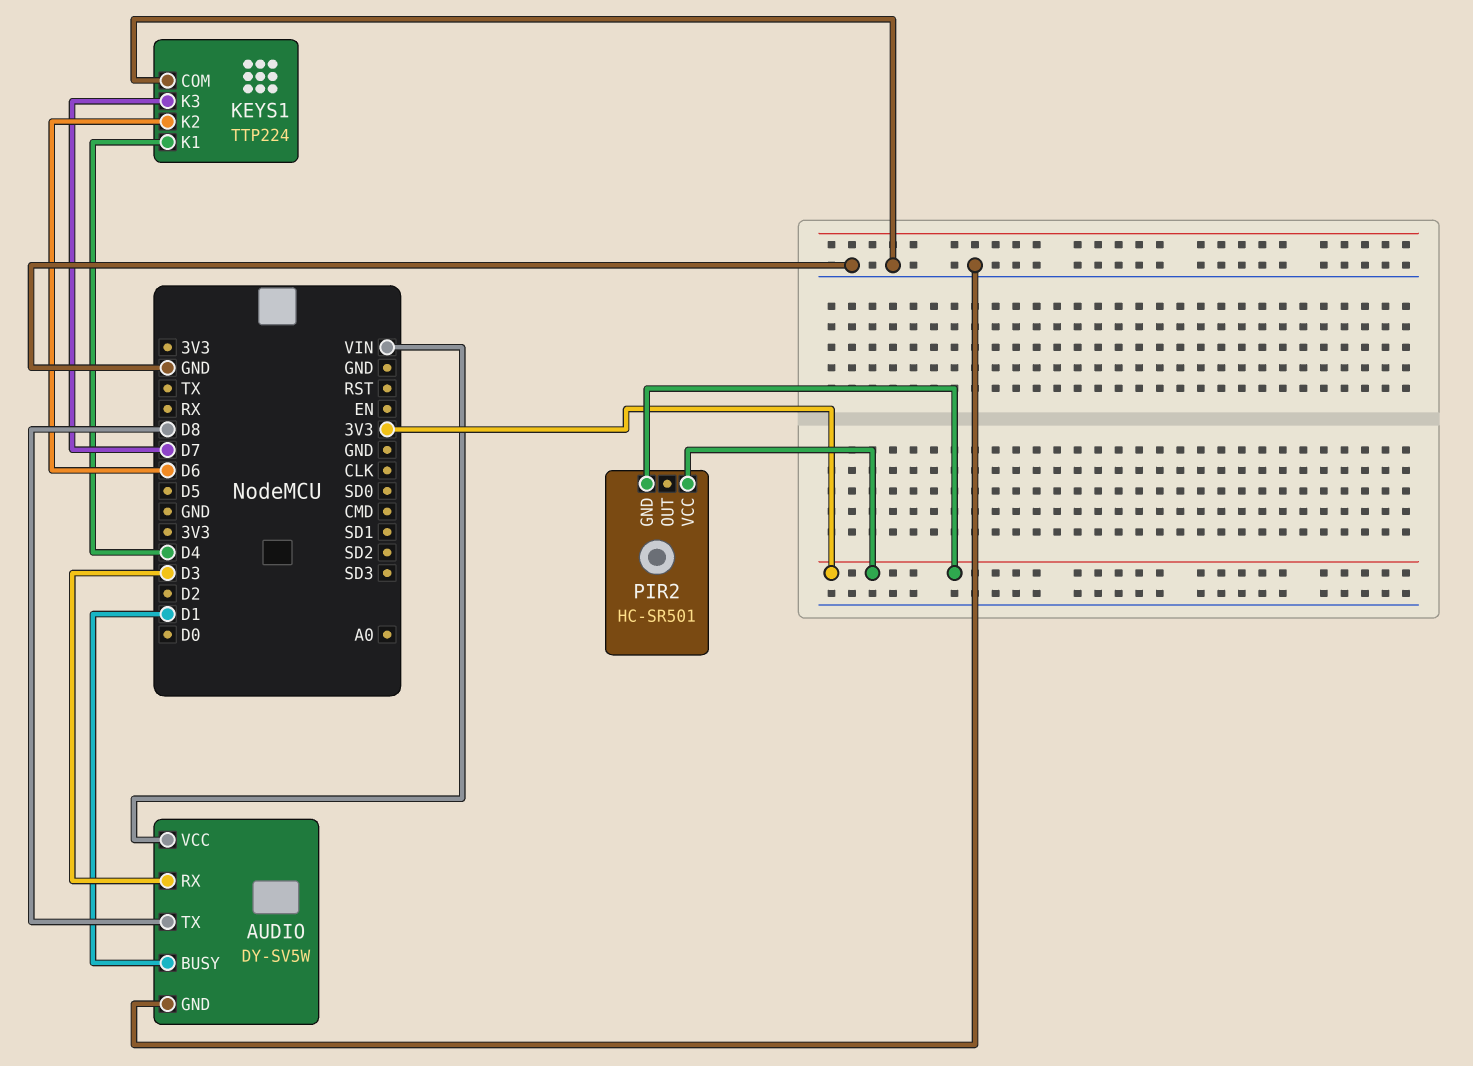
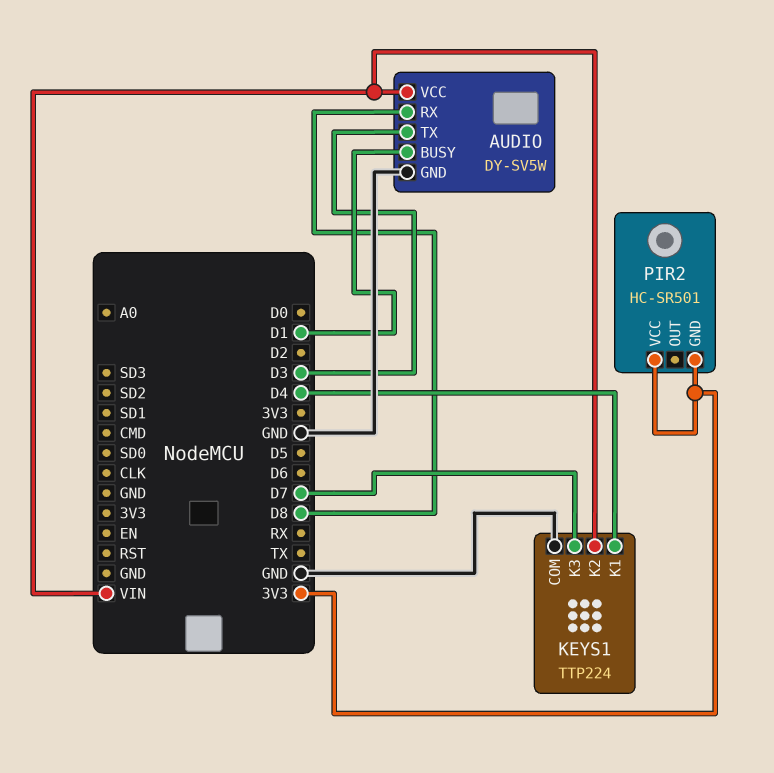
AUDIO pin RX: D3 -> D8
AUDIO pin TX: D8 -> D3
KEYS1 pin K2: D6 -> VIN

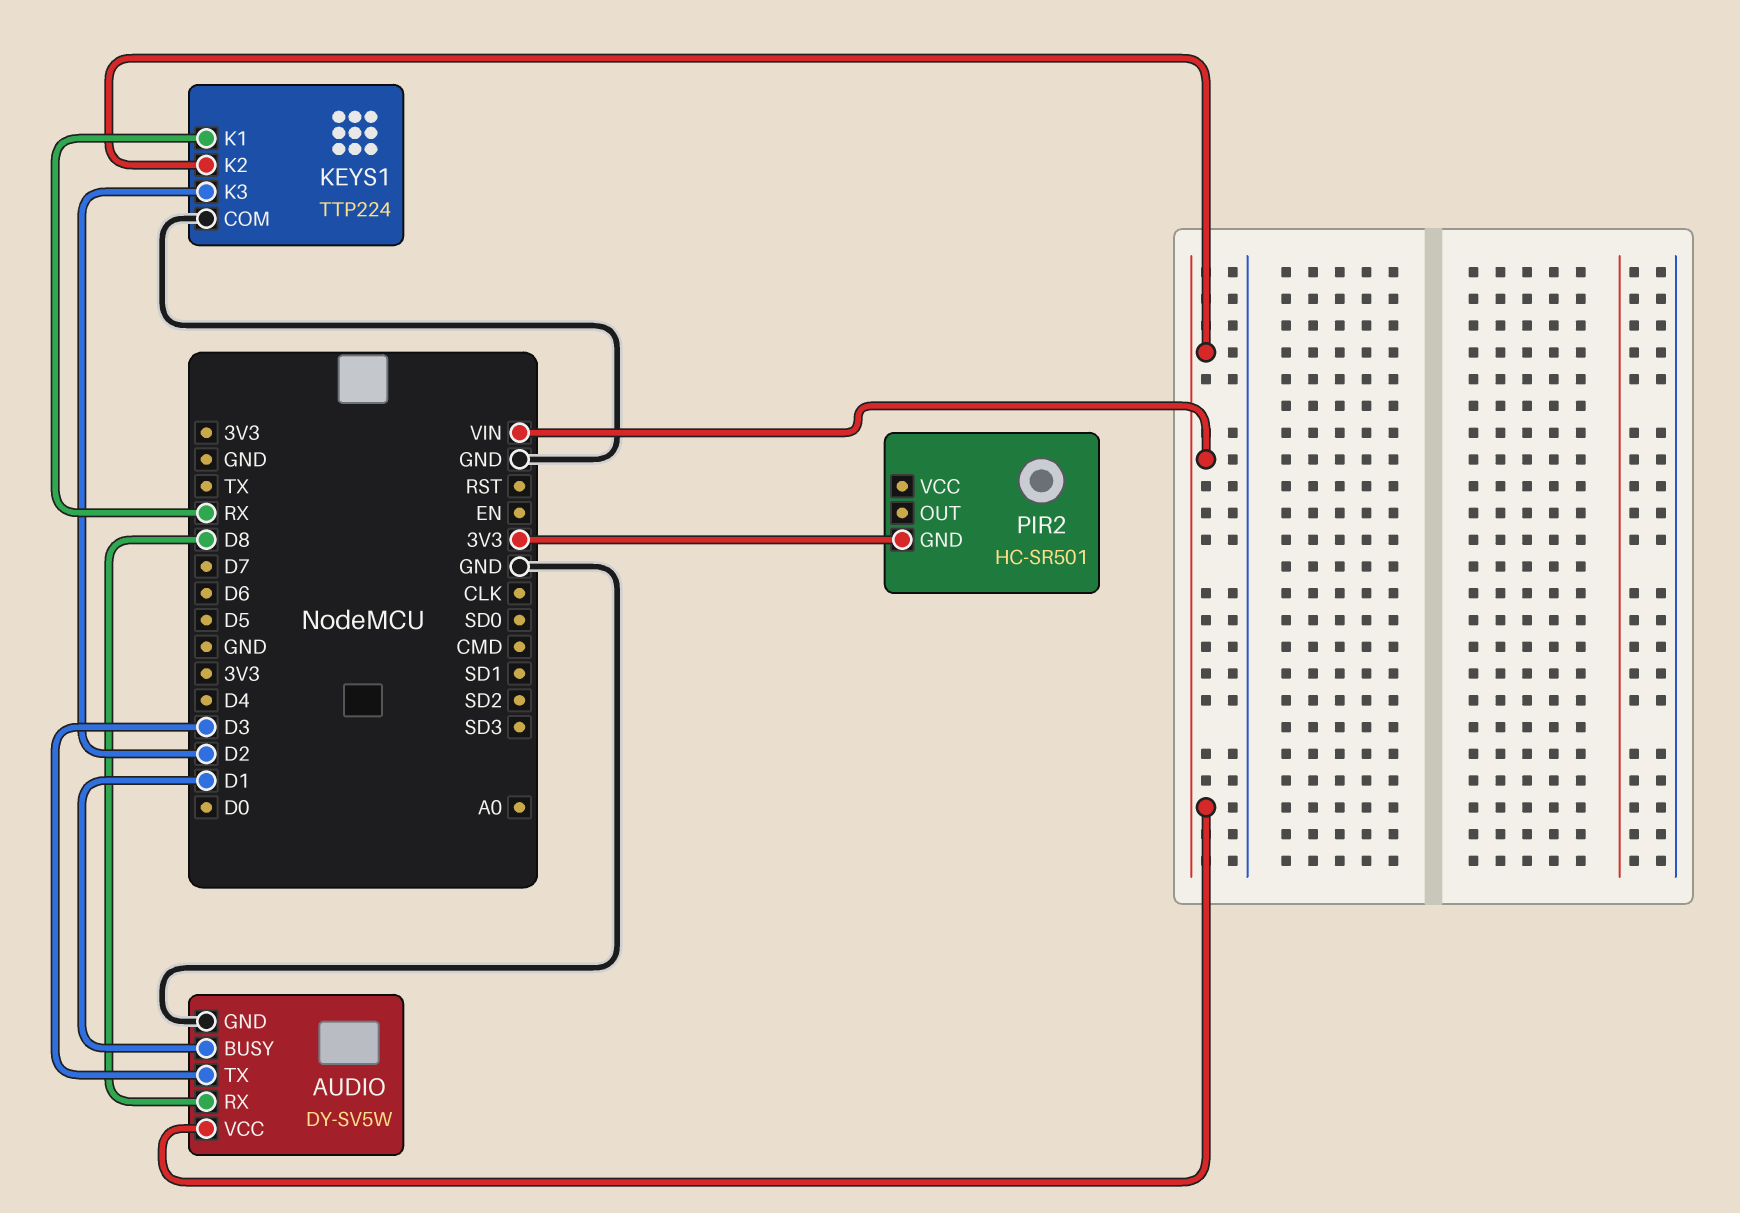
KEYS1 pin K1: D4 -> RX
KEYS1 pin K3: D7 -> D2
PIR2 pin VCC: 3V3 -> none

